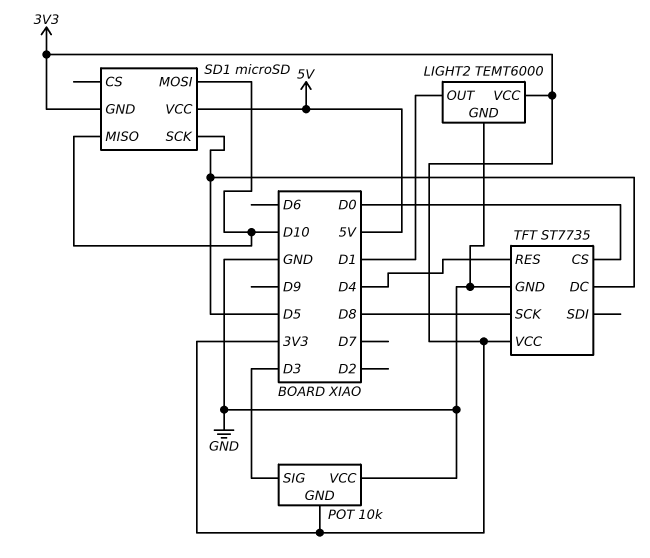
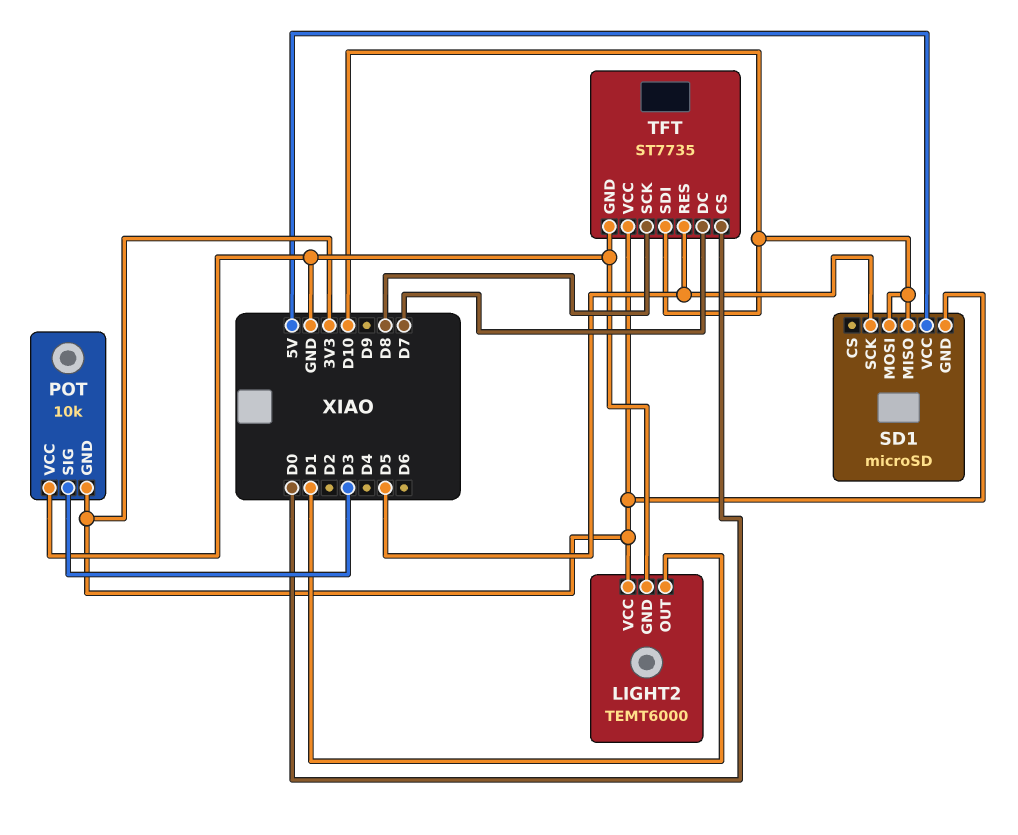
TFT pin DC: D5 -> D7
TFT pin RES: D4 -> D5
TFT pin SDI: none -> D10

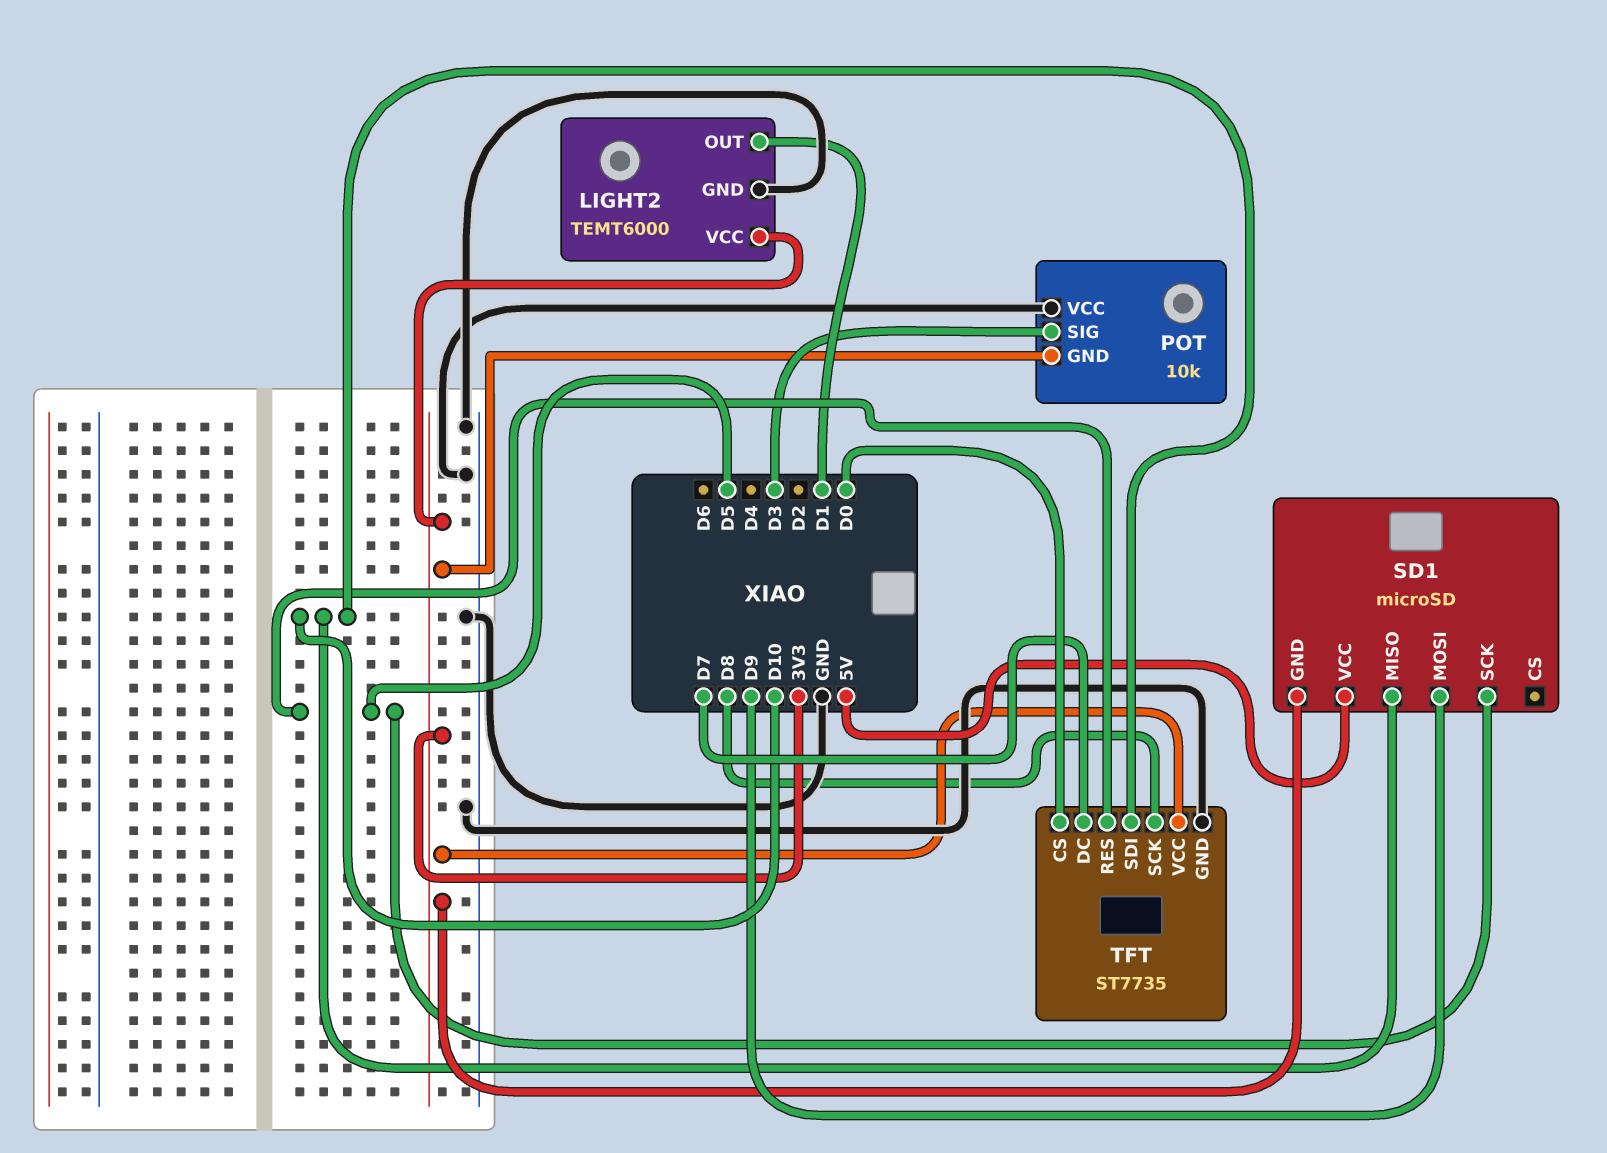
SD1 pin MOSI: D10 -> D9

